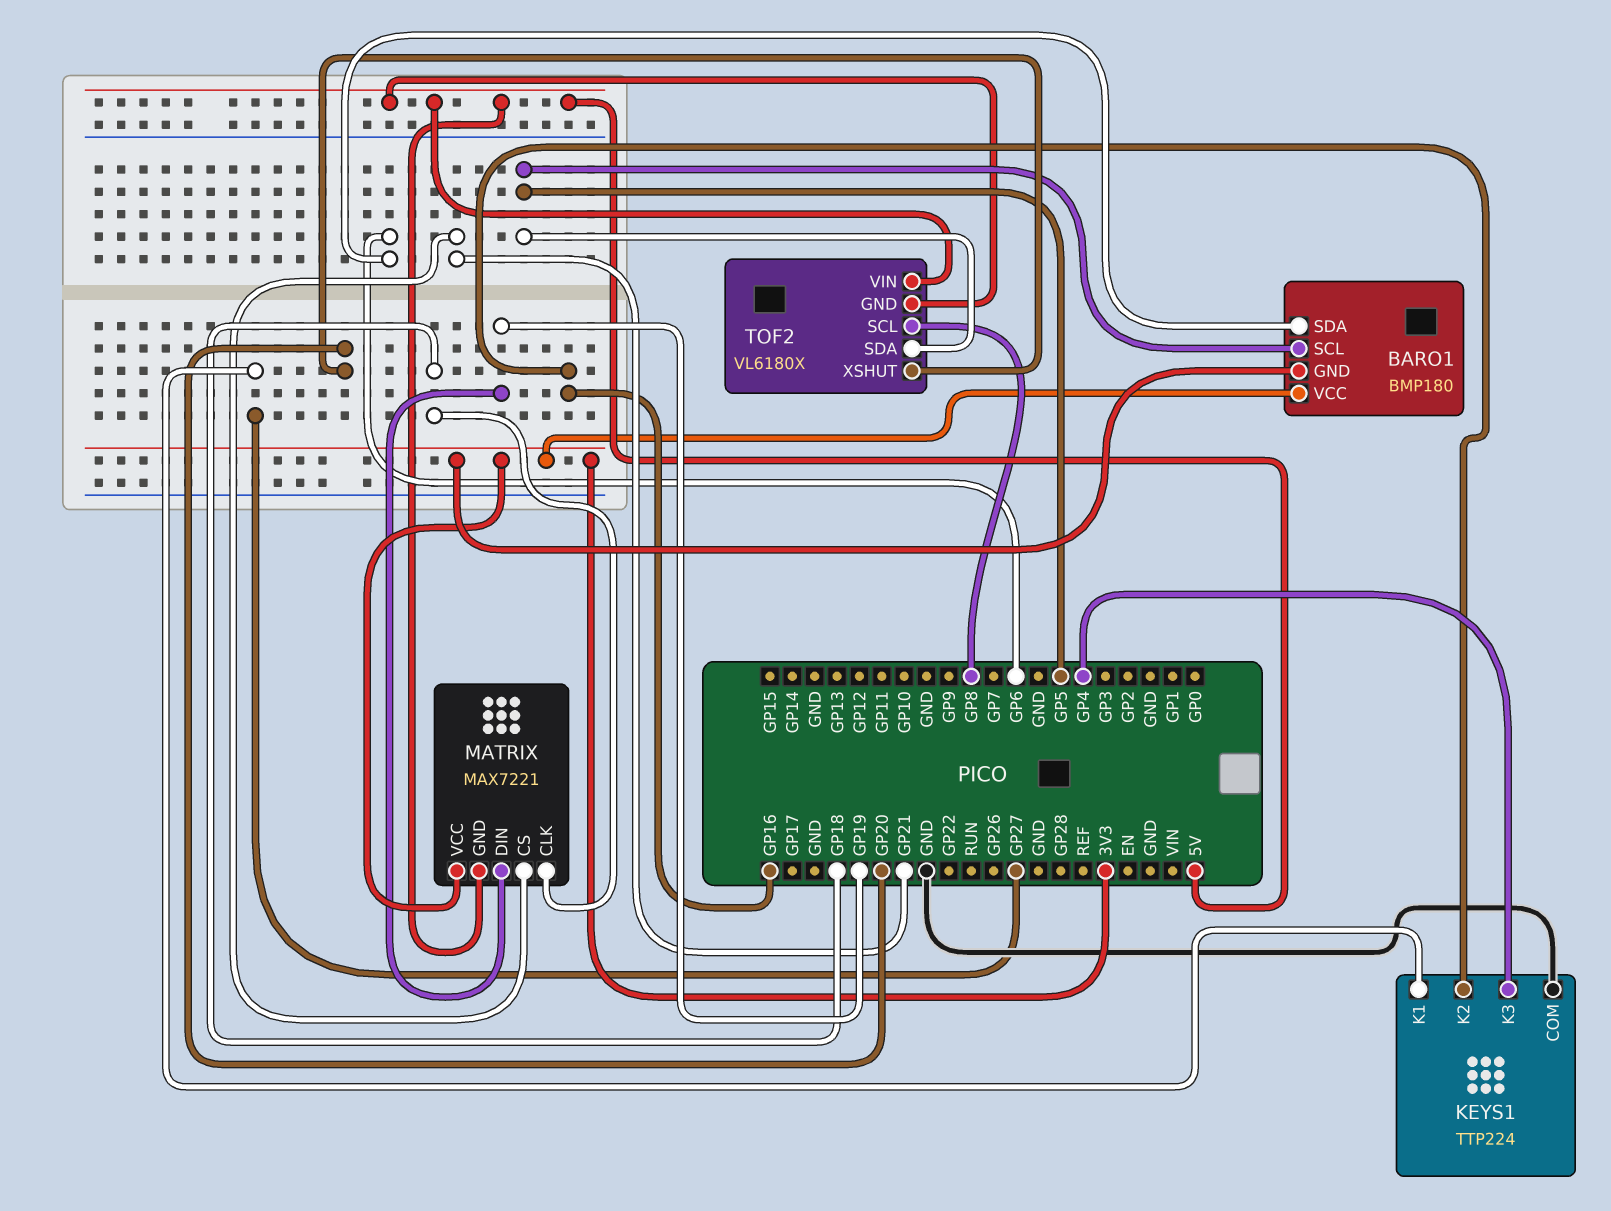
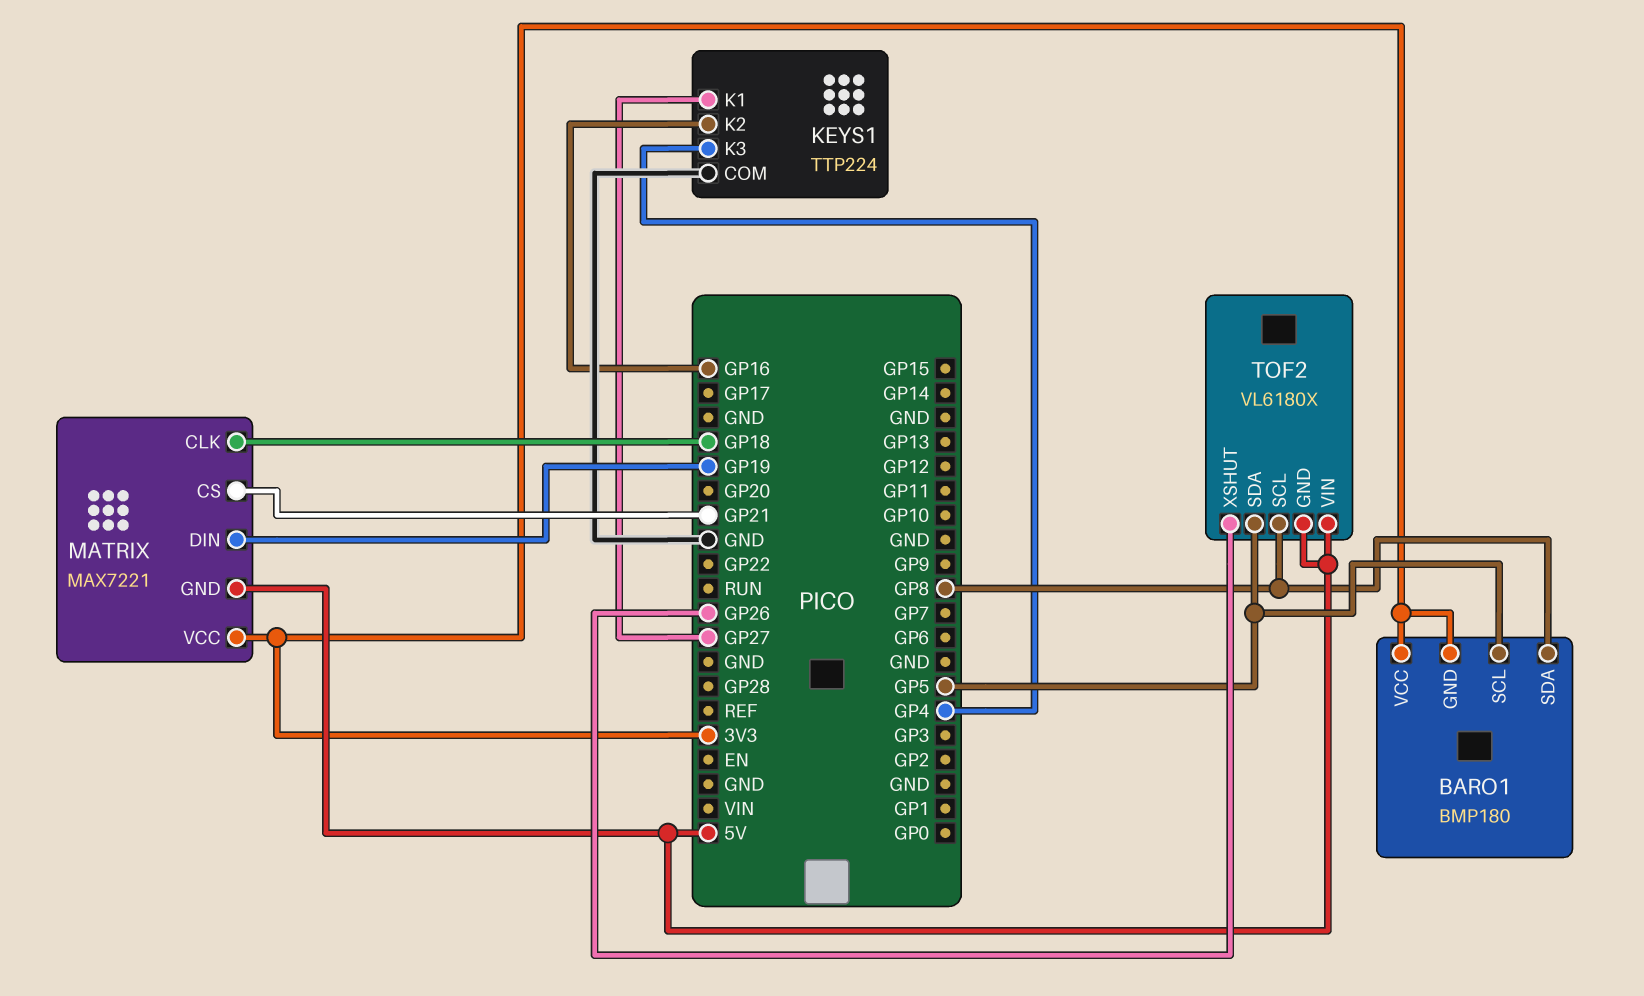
BARO1 pin SDA: GP6 -> GP8
TOF2 pin XSHUT: GP20 -> GP26

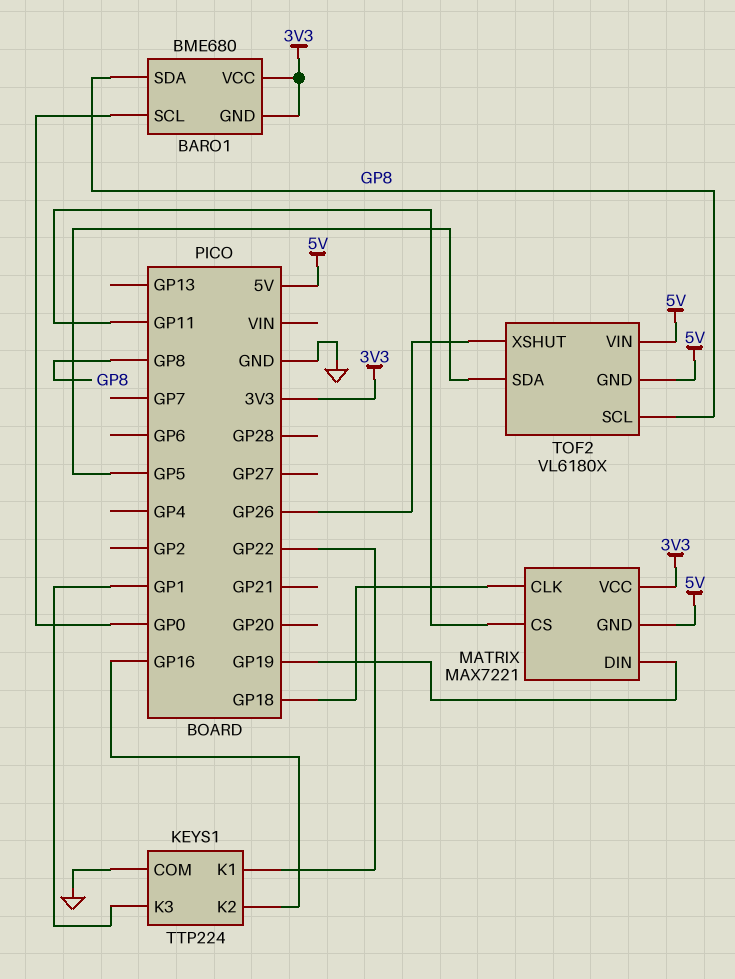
BARO1: BMP180 -> BME680
BARO1 pin SCL: GP5 -> GP0
KEYS1 pin K1: GP27 -> GP22
KEYS1 pin K3: GP4 -> GP1
MATRIX pin CS: GP21 -> GP11

